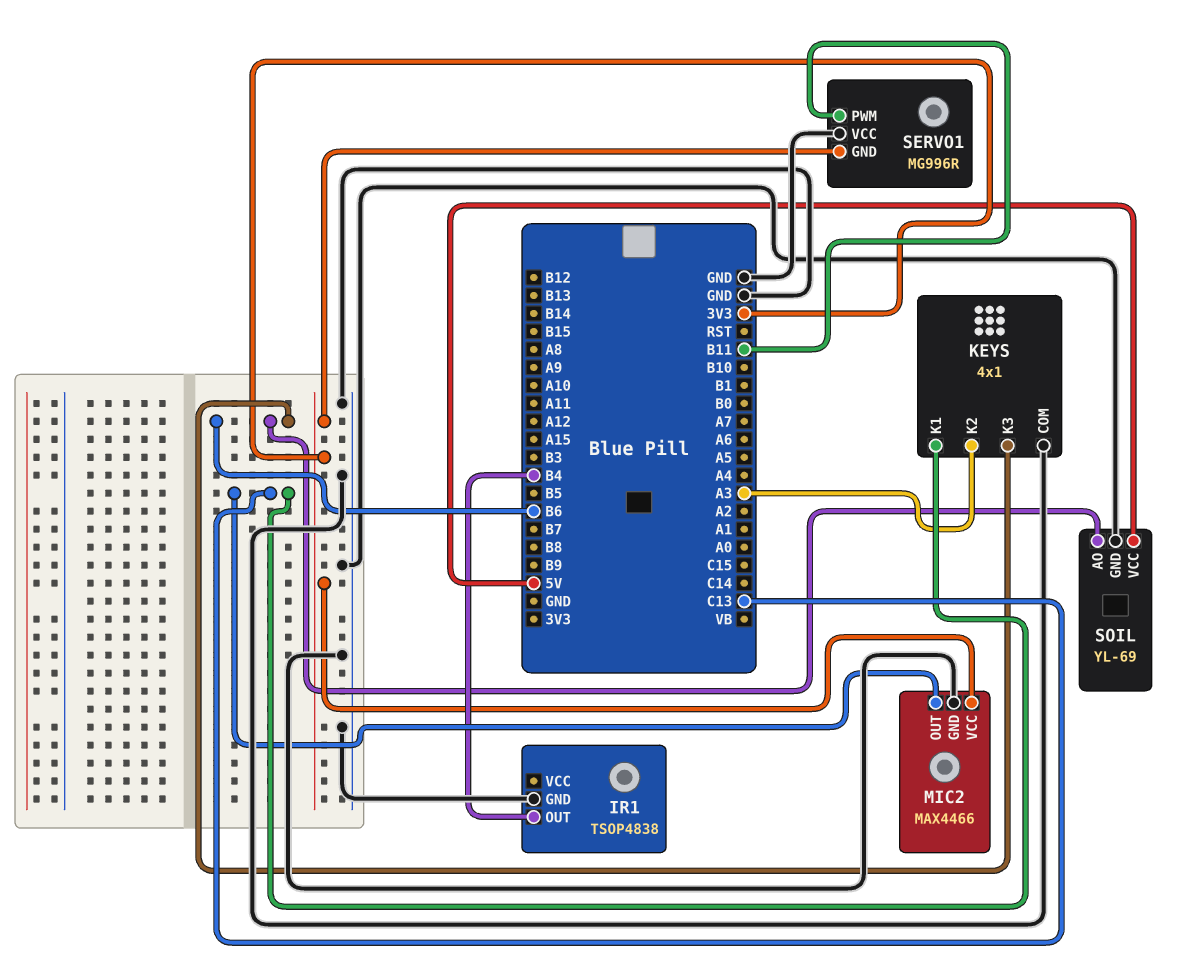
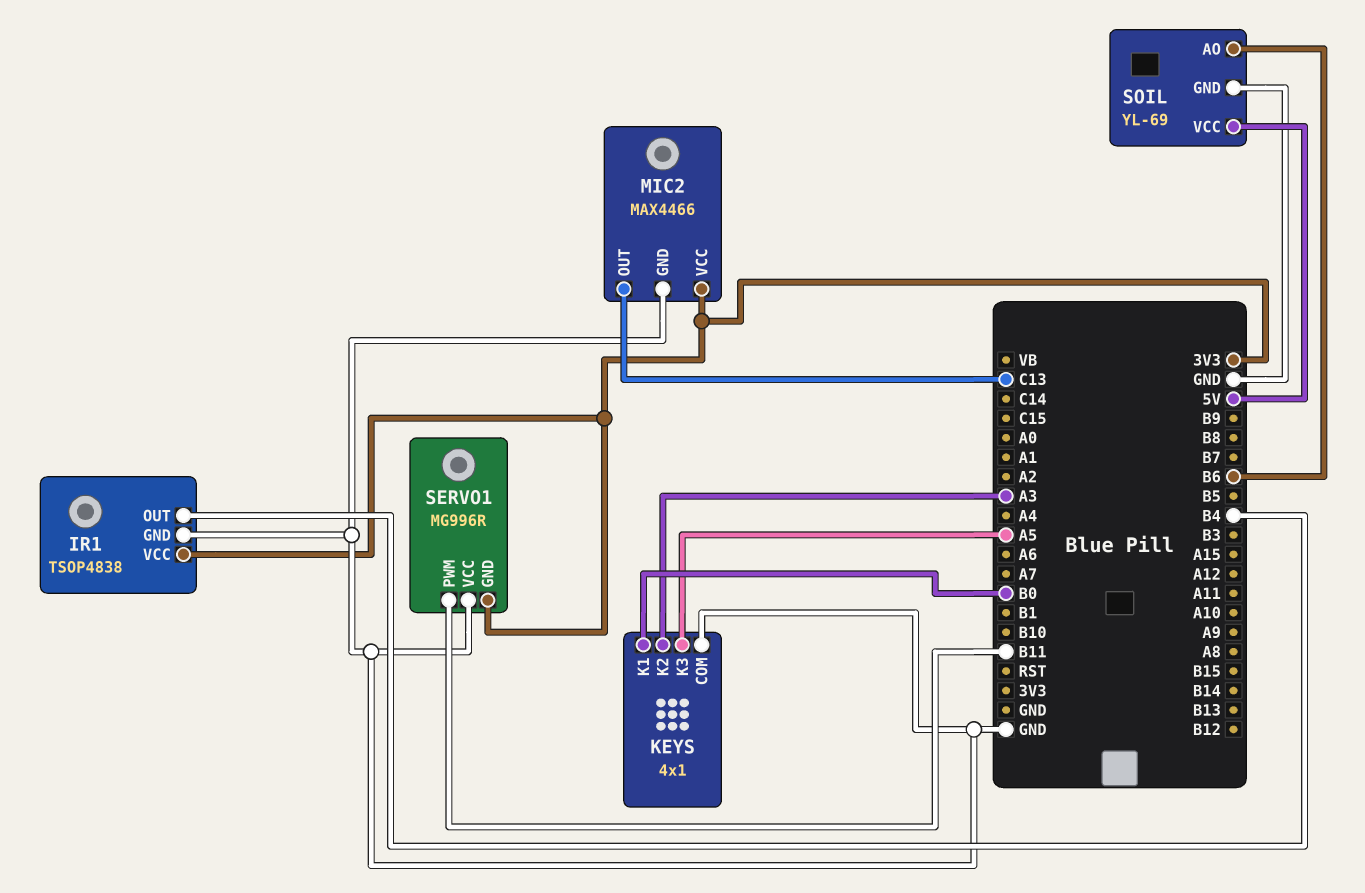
IR1 pin VCC: none -> 3V3
KEYS pin K1: C13 -> B0
KEYS pin K3: B6 -> A5

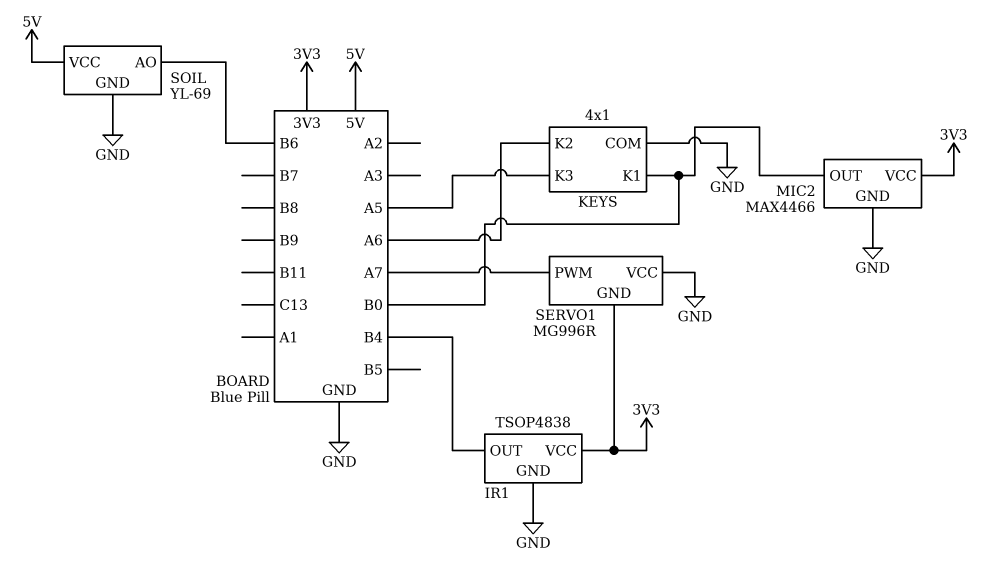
KEYS pin K2: A3 -> A6
MIC2 pin OUT: C13 -> B0
SERVO1 pin PWM: B11 -> A7

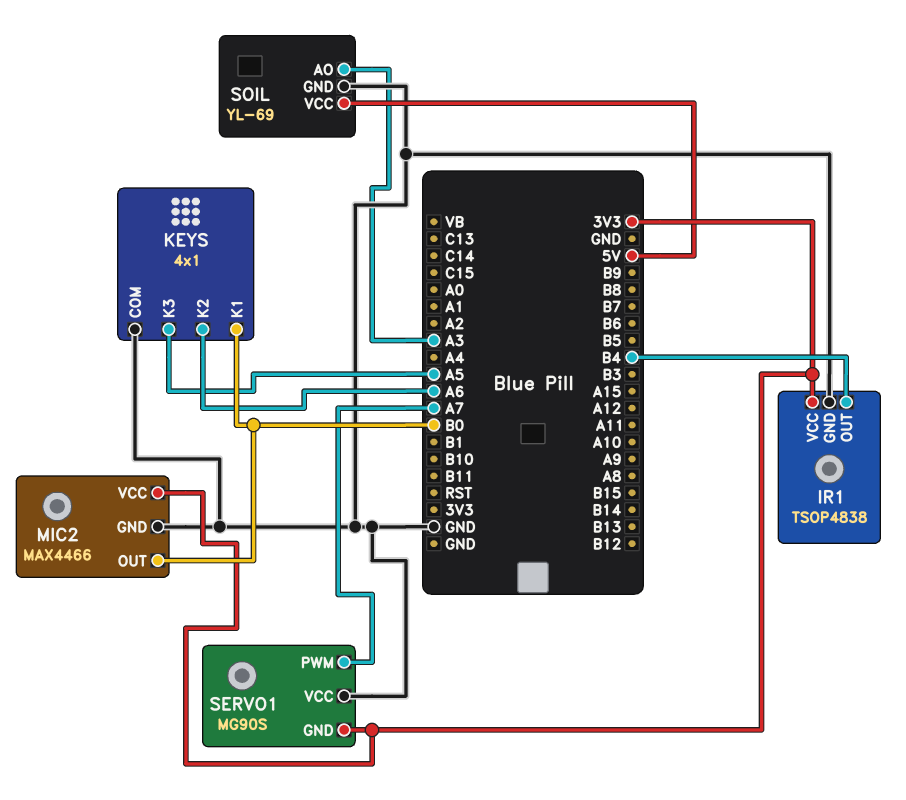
SERVO1: MG996R -> MG90S
SOIL pin AO: B6 -> A3

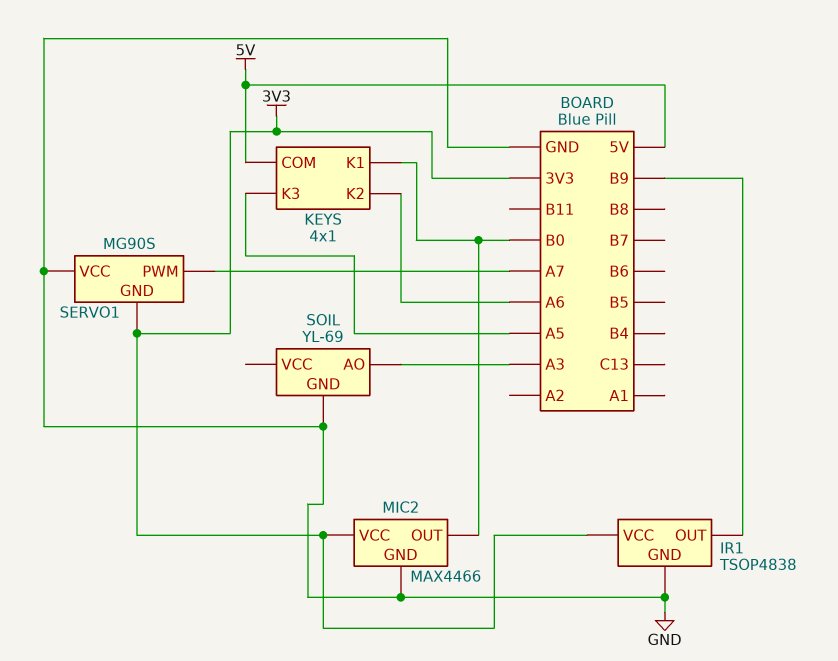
IR1 pin OUT: B4 -> B9
KEYS pin COM: GND -> 5V
SOIL pin VCC: 5V -> none

